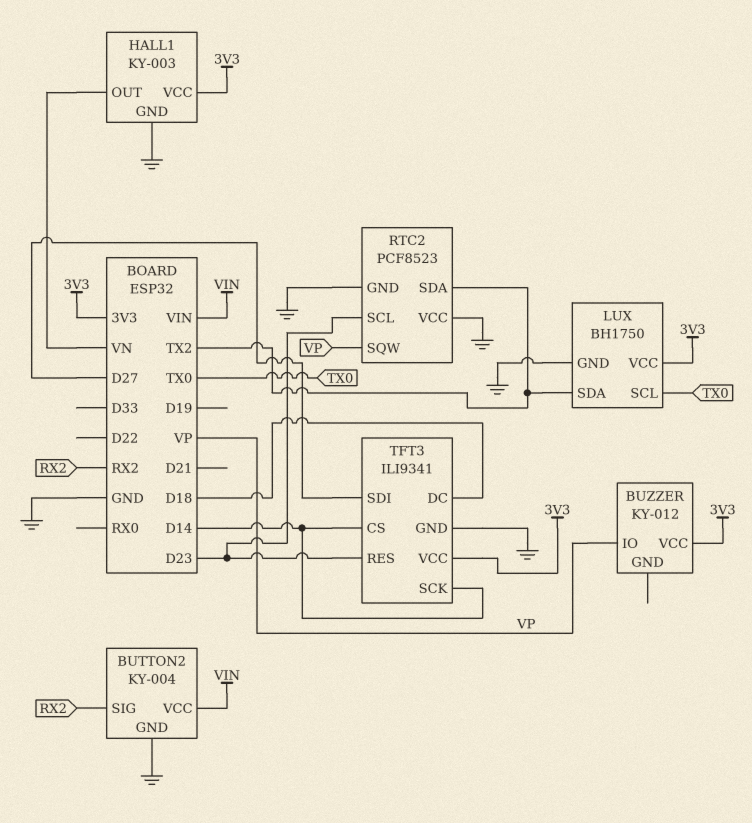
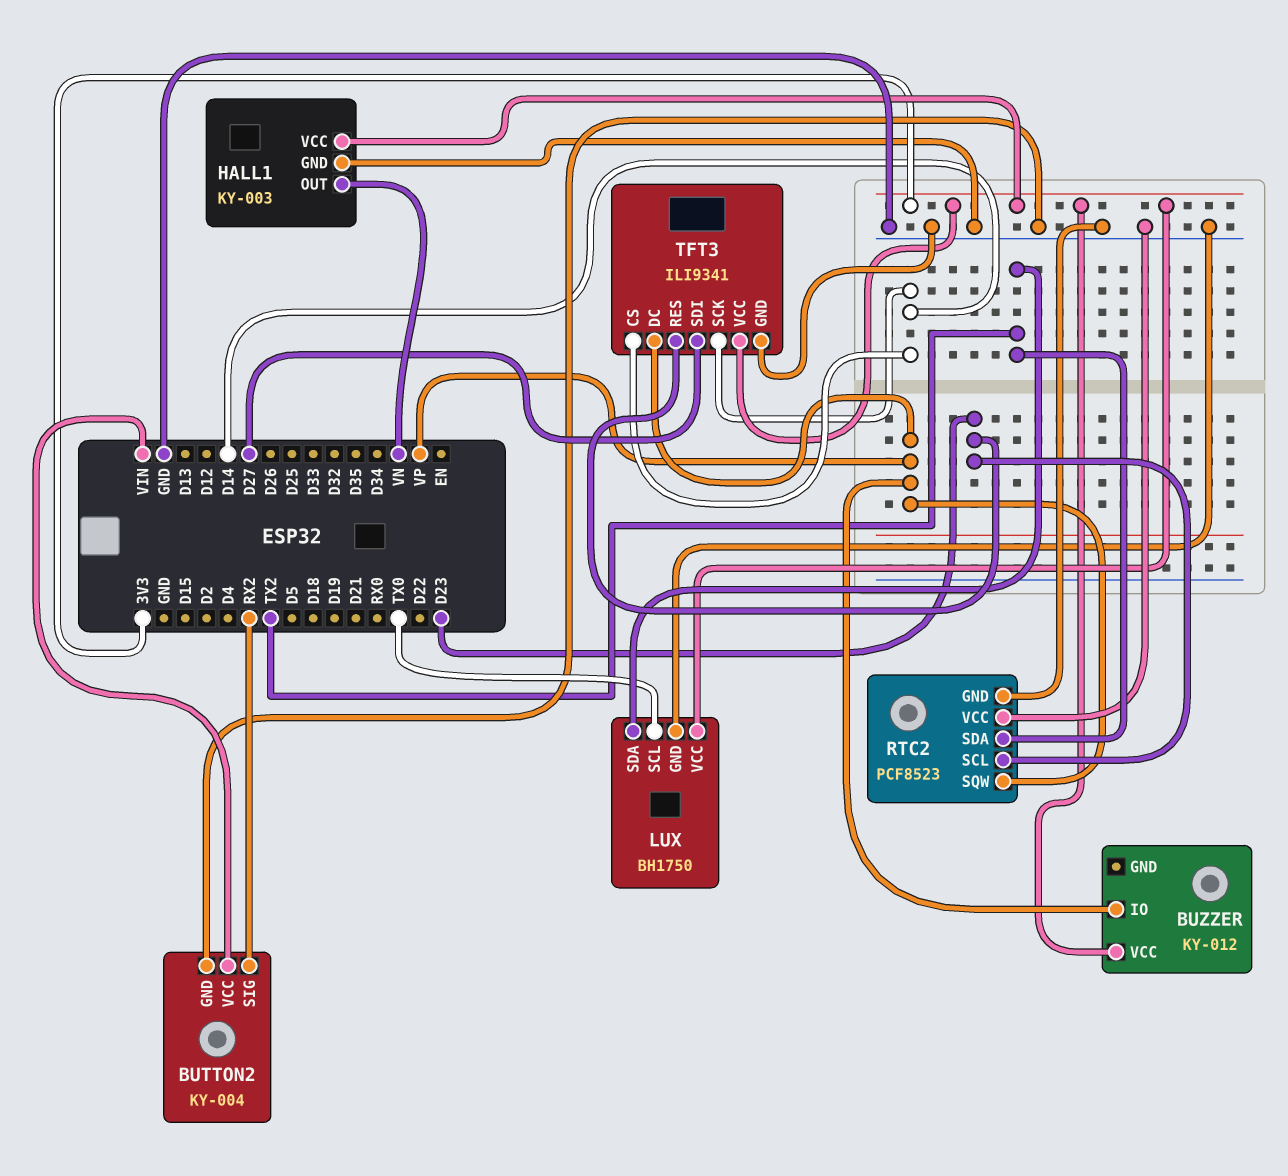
TFT3 pin DC: D18 -> VP

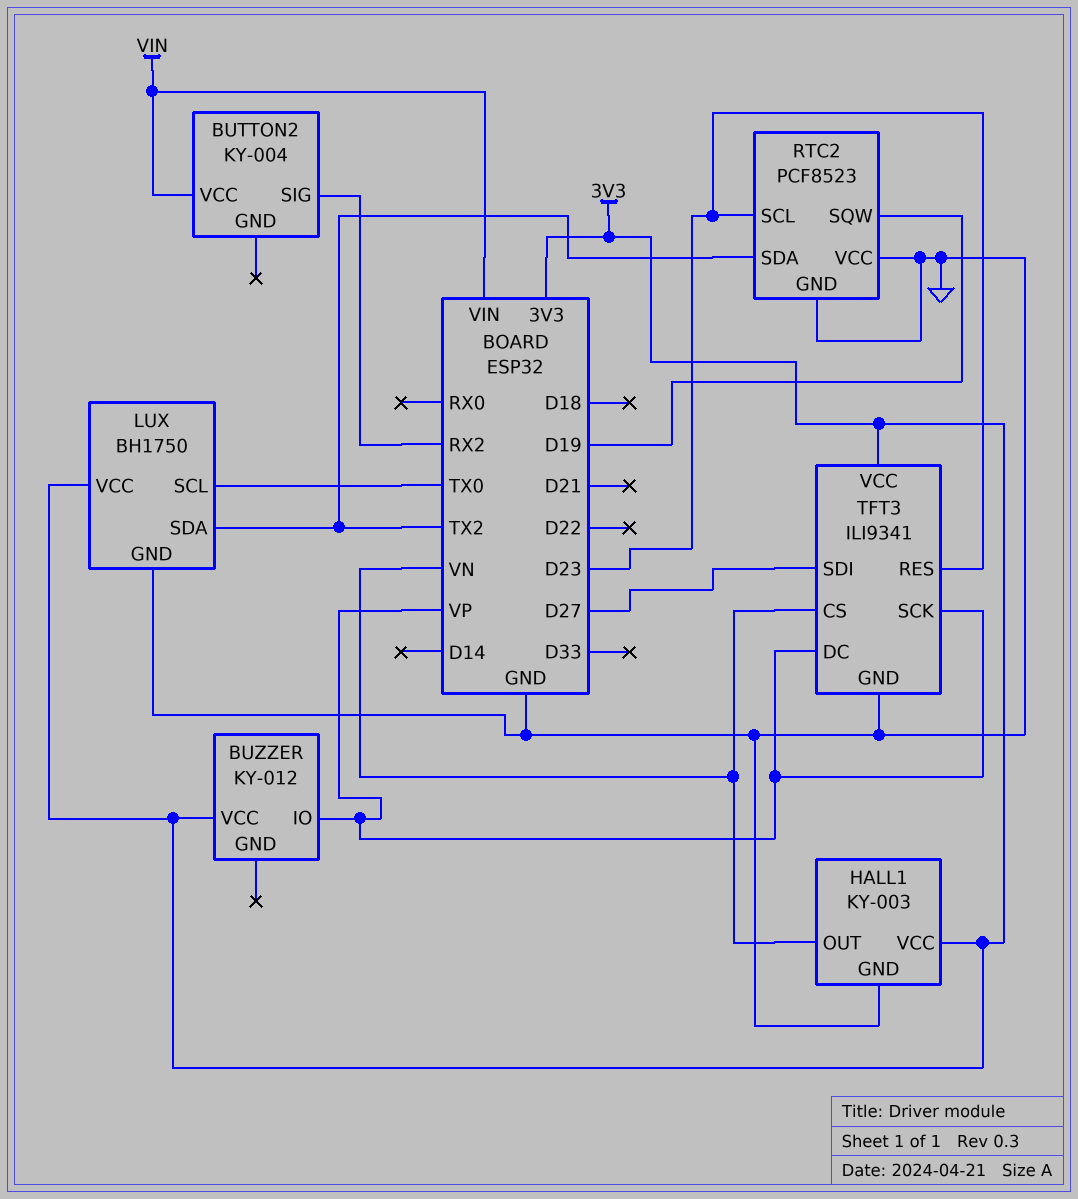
BUTTON2 pin GND: GND -> none
RTC2 pin SQW: VP -> D19
TFT3 pin CS: D14 -> VN
TFT3 pin SCK: D14 -> VP

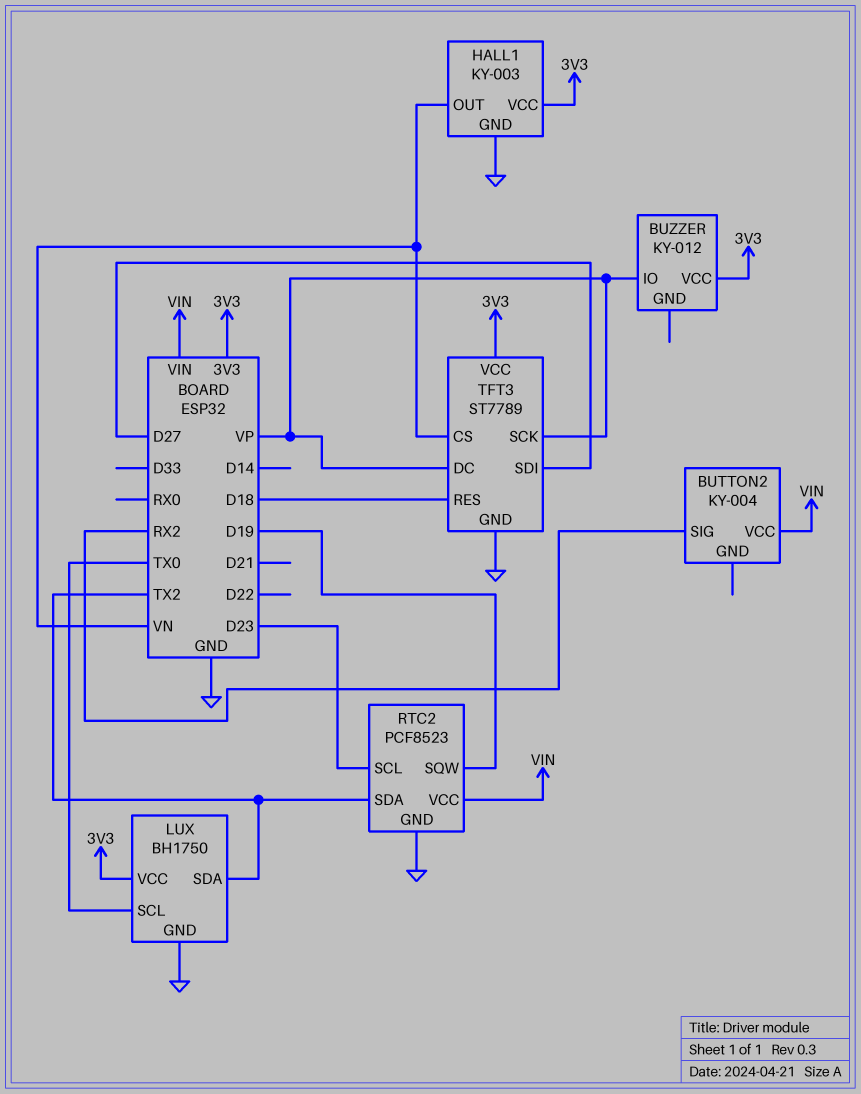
RTC2 pin VCC: GND -> VIN
TFT3: ILI9341 -> ST7789
TFT3 pin RES: D23 -> D18

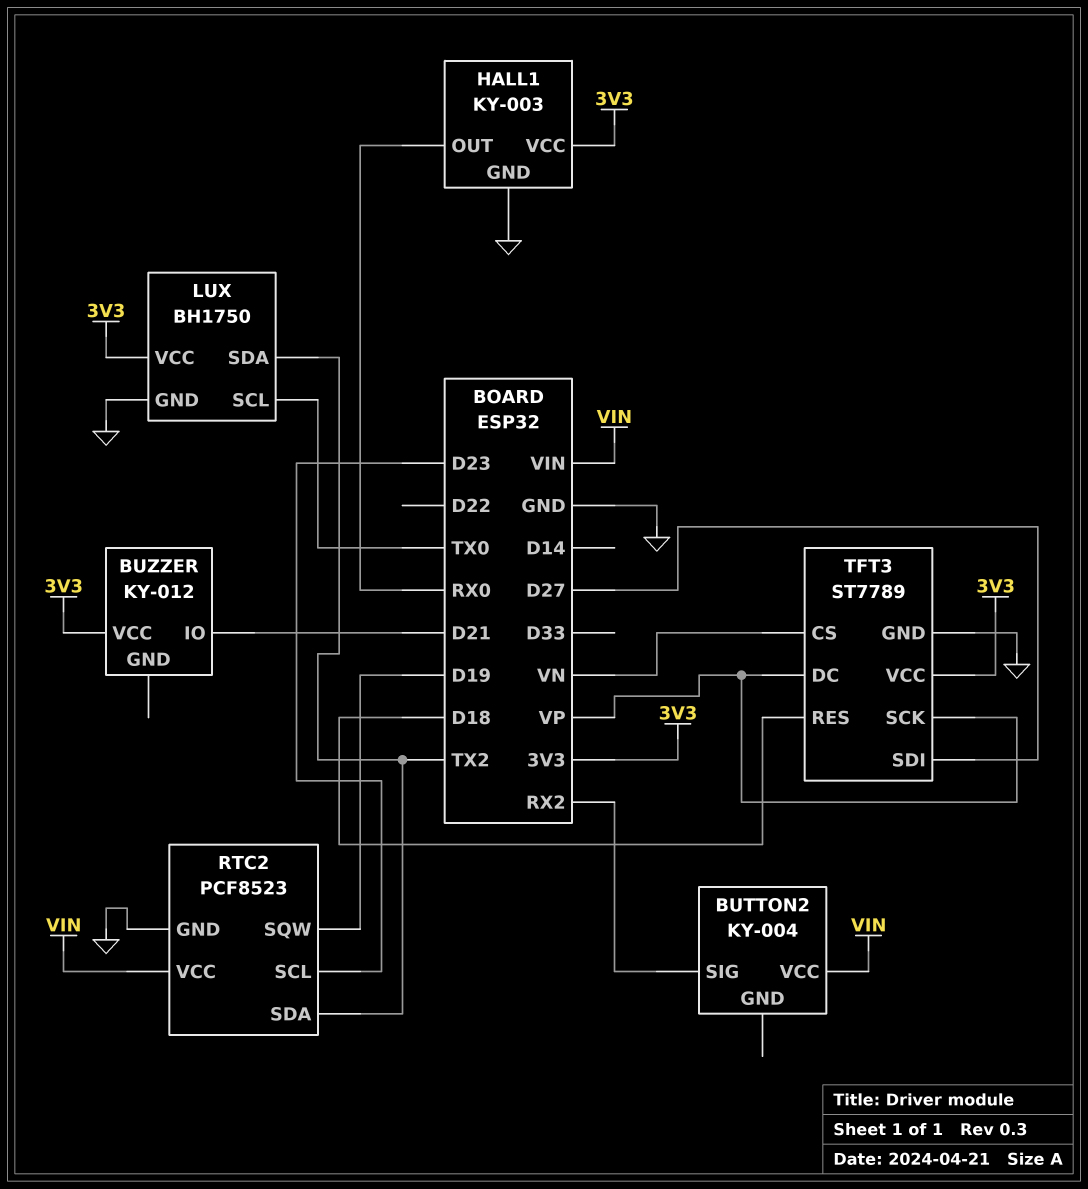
BUZZER pin IO: VP -> D21
HALL1 pin OUT: VN -> RX0

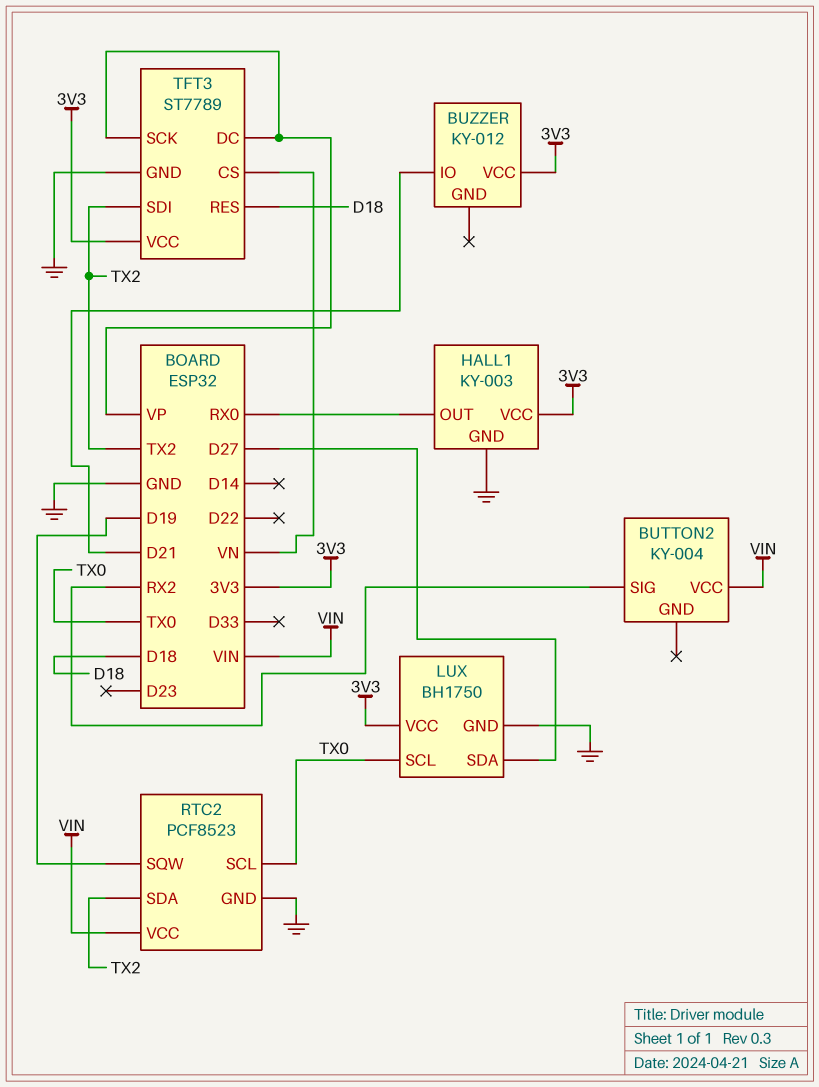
LUX pin SDA: TX2 -> D27
RTC2 pin SCL: D23 -> TX0
TFT3 pin SDI: D27 -> TX2

